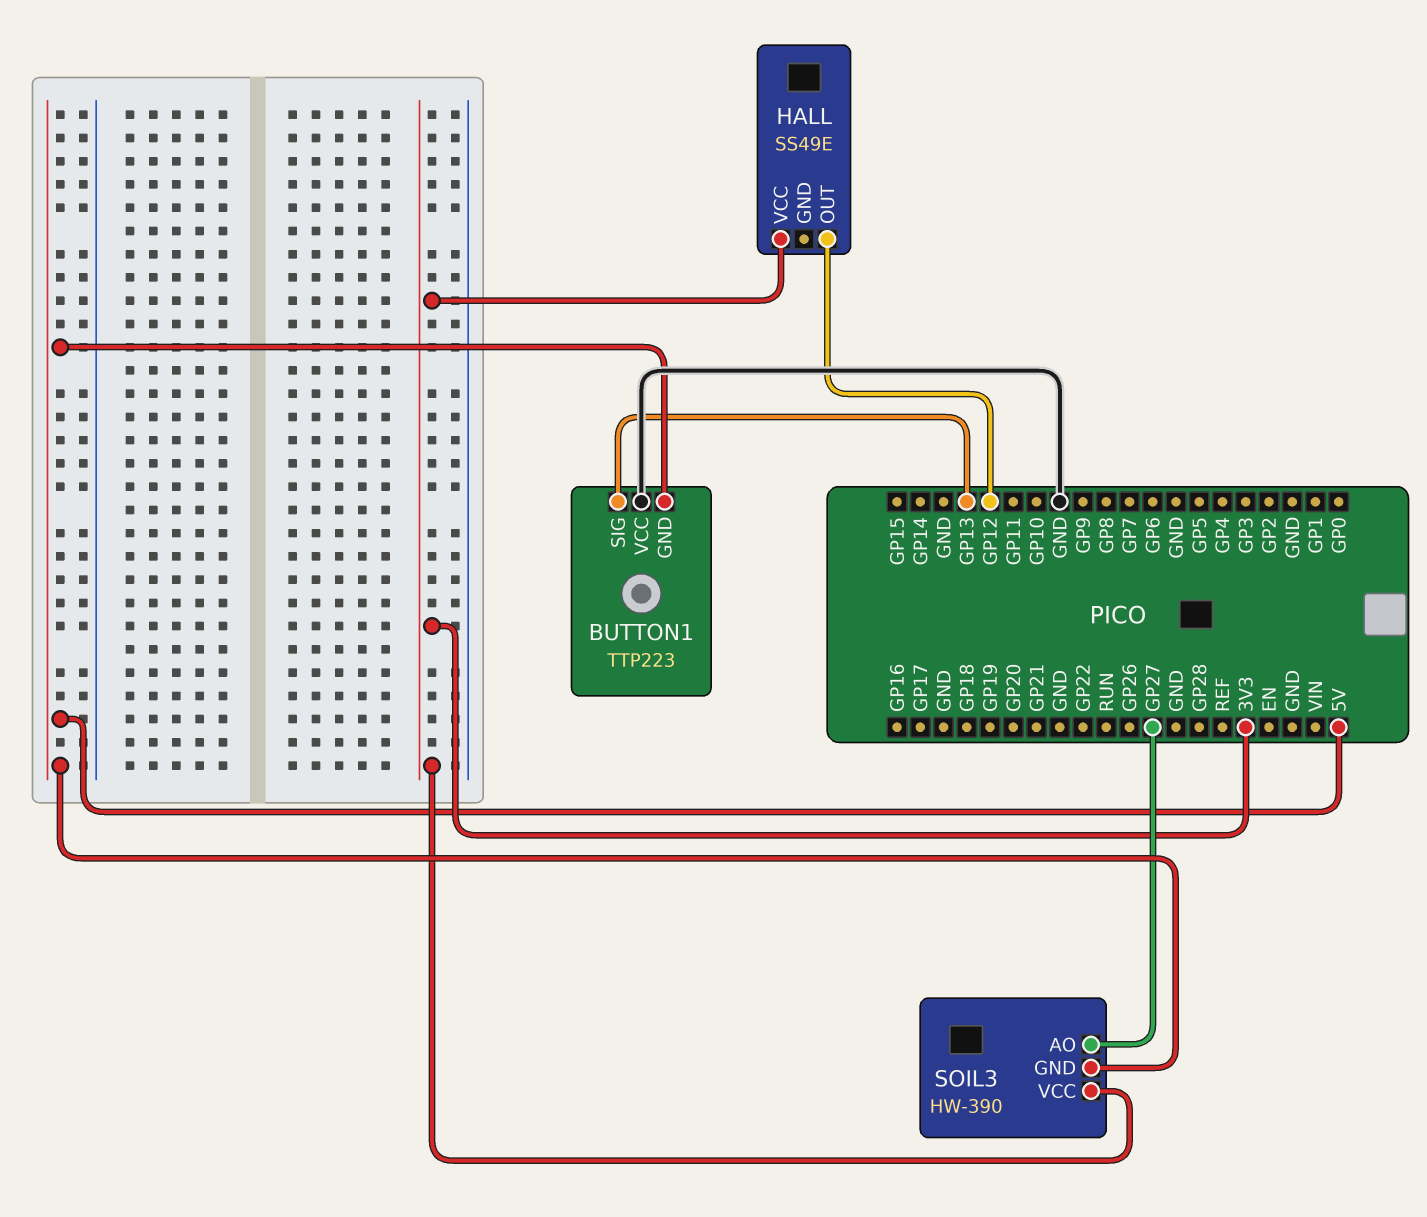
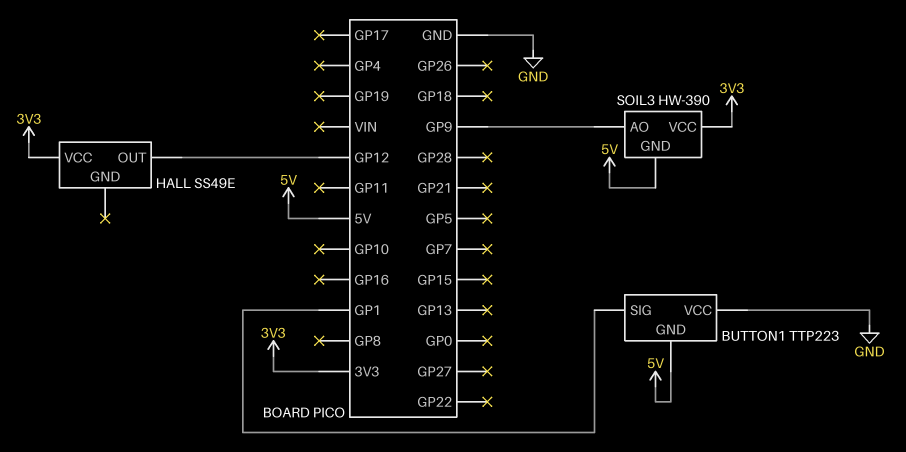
BUTTON1 pin SIG: GP13 -> GP1
SOIL3 pin AO: GP27 -> GP9

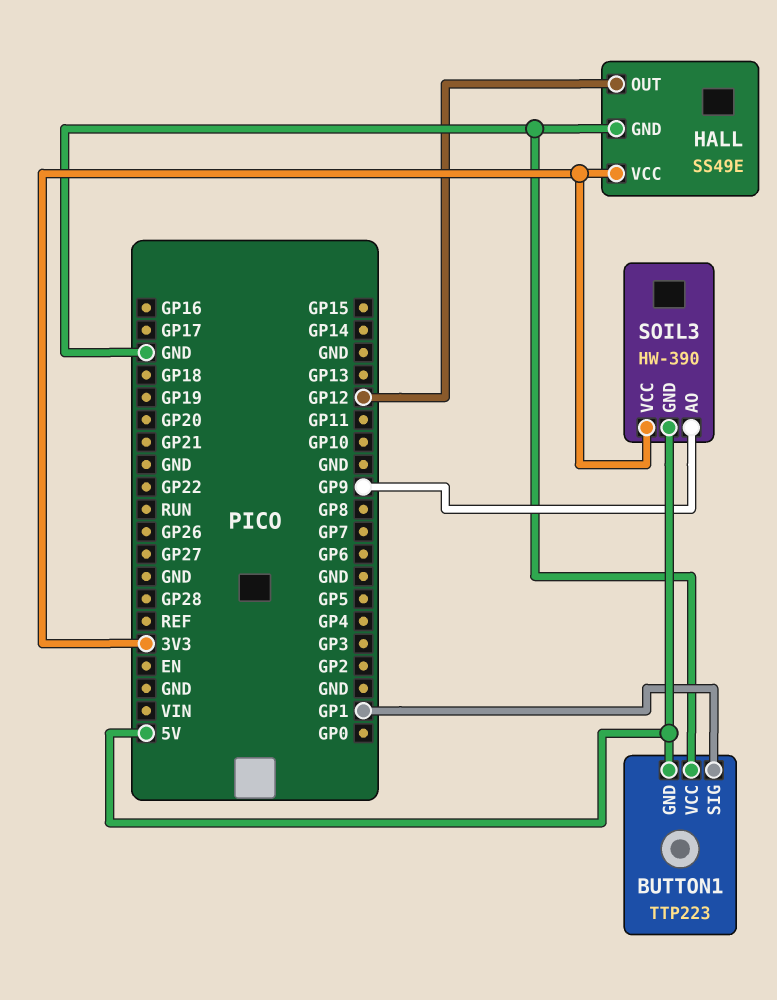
HALL pin GND: none -> GND

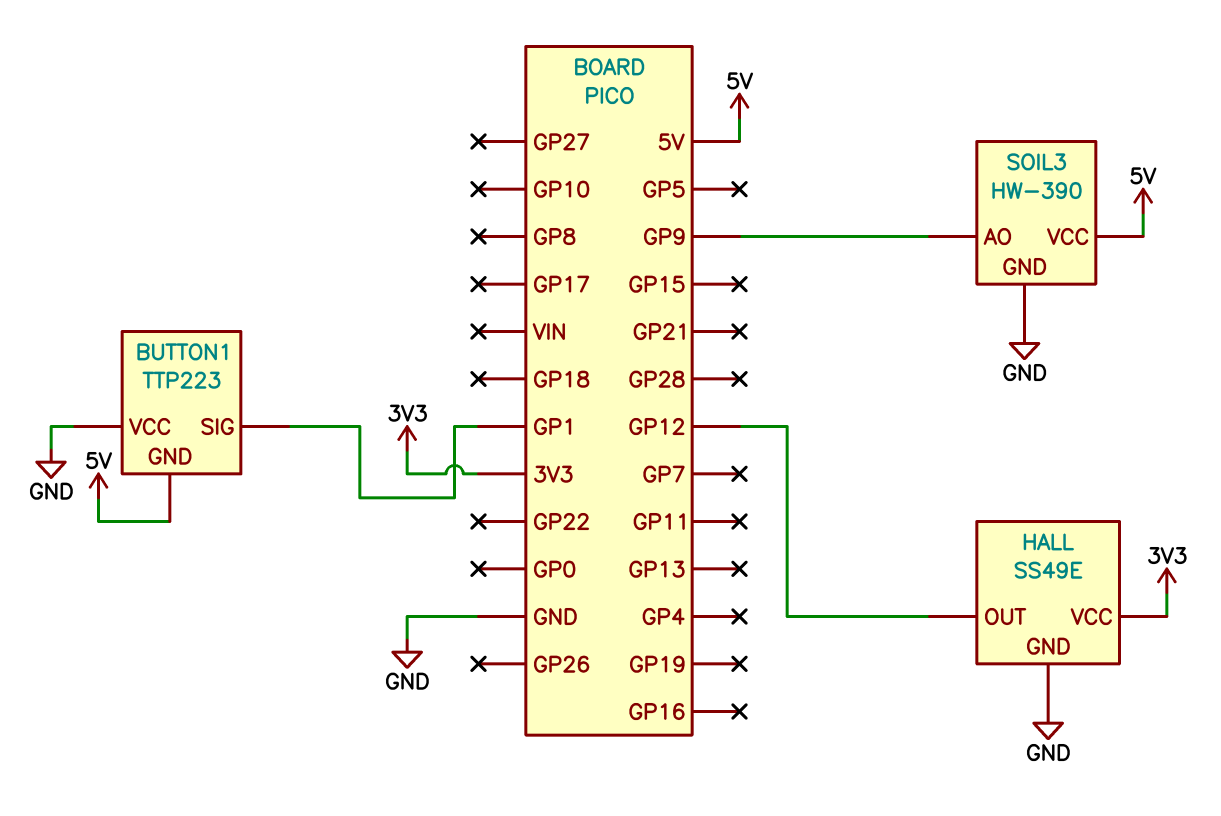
SOIL3 pin GND: 5V -> GND
SOIL3 pin VCC: 3V3 -> 5V

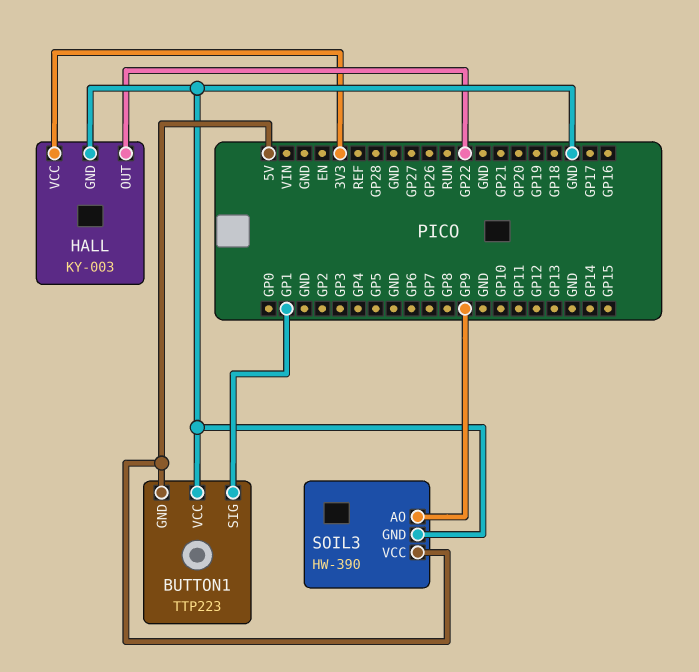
HALL: SS49E -> KY-003
HALL pin OUT: GP12 -> GP22

